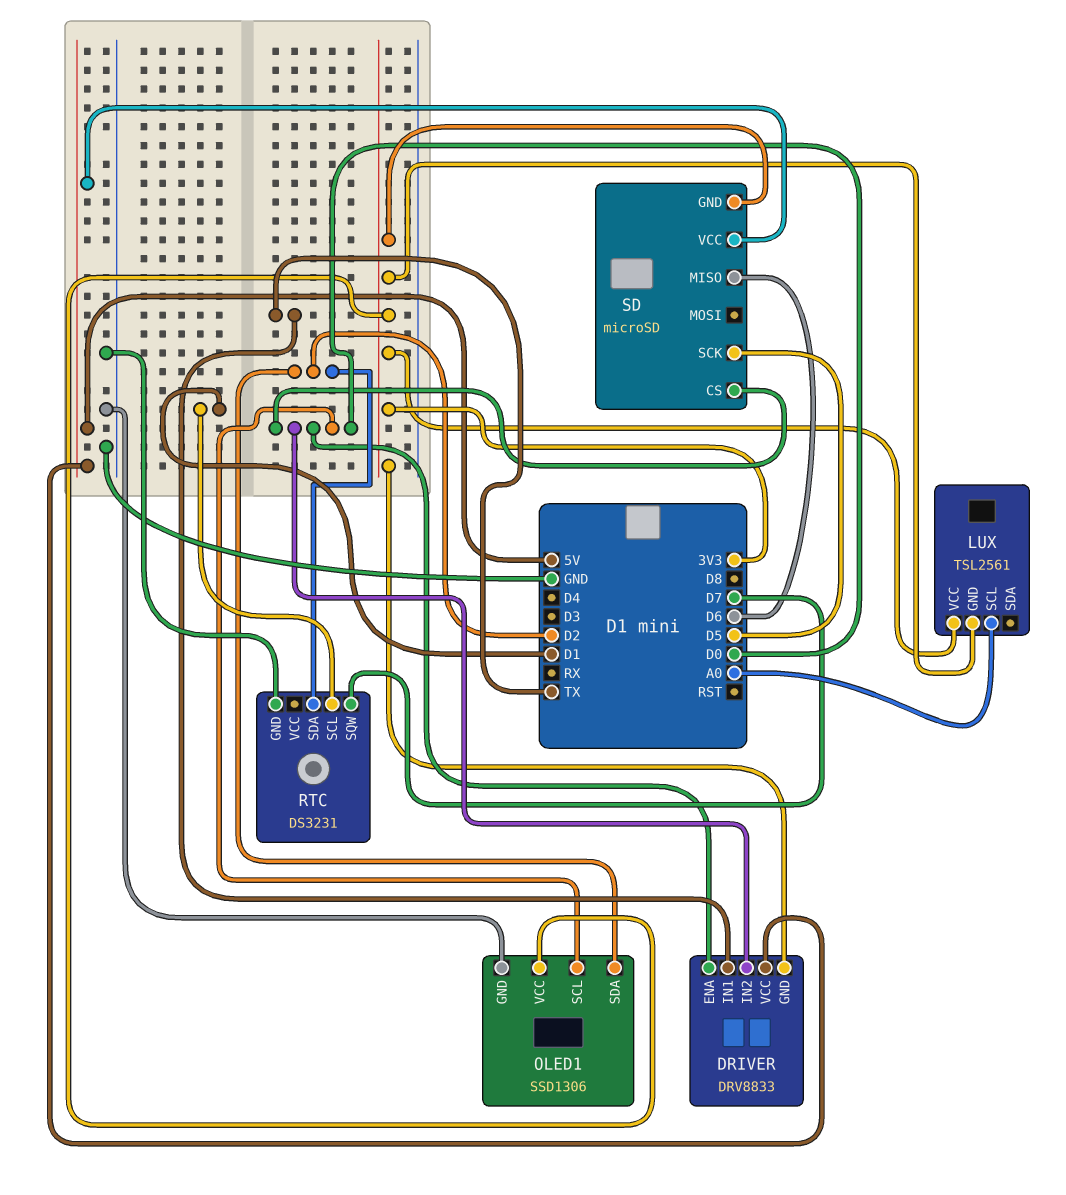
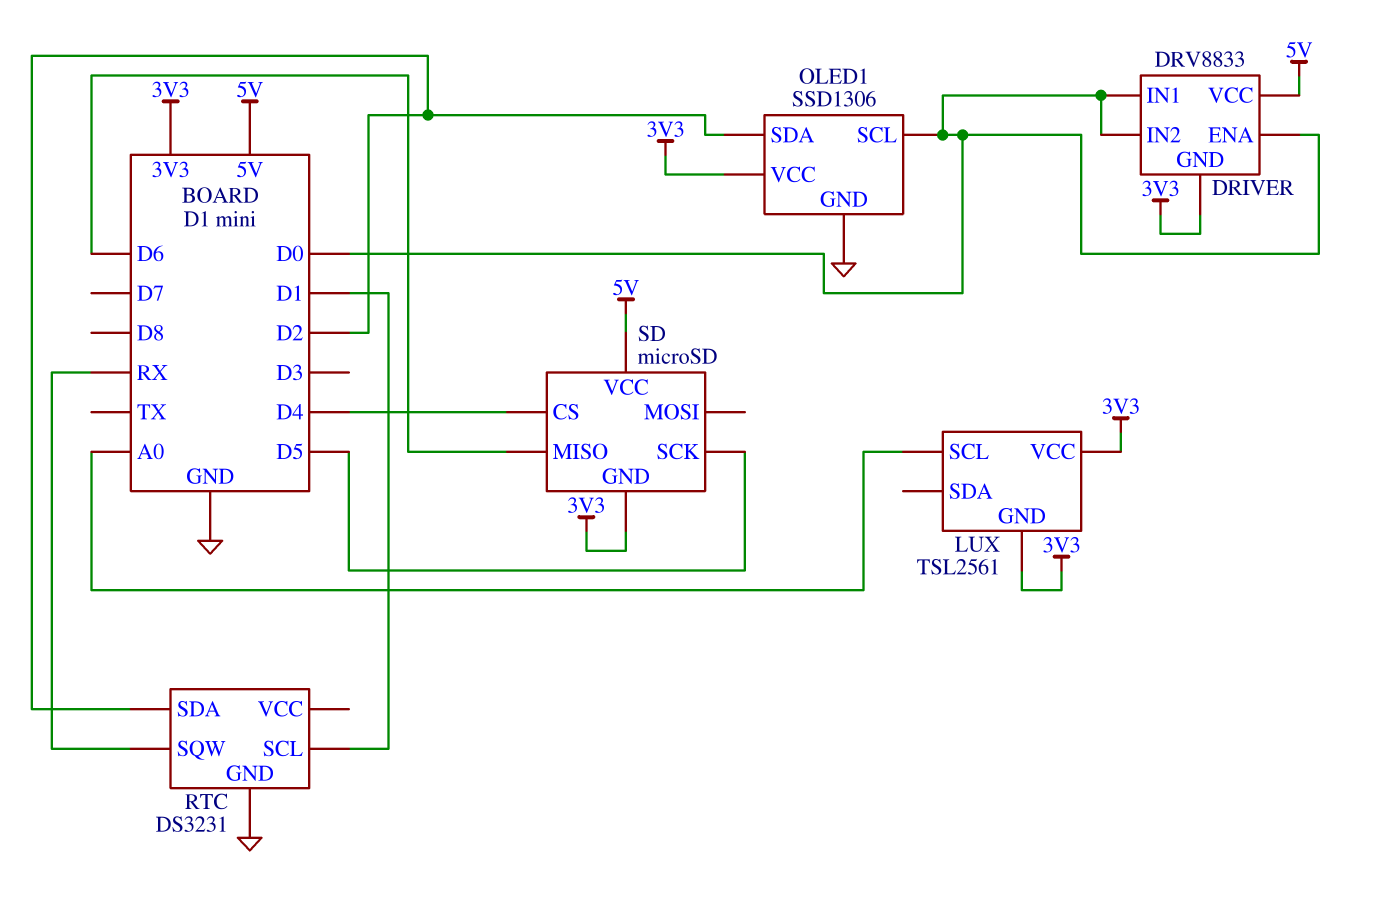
DRIVER pin IN1: TX -> D0
RTC pin SQW: D7 -> RX
SD pin CS: D0 -> D4

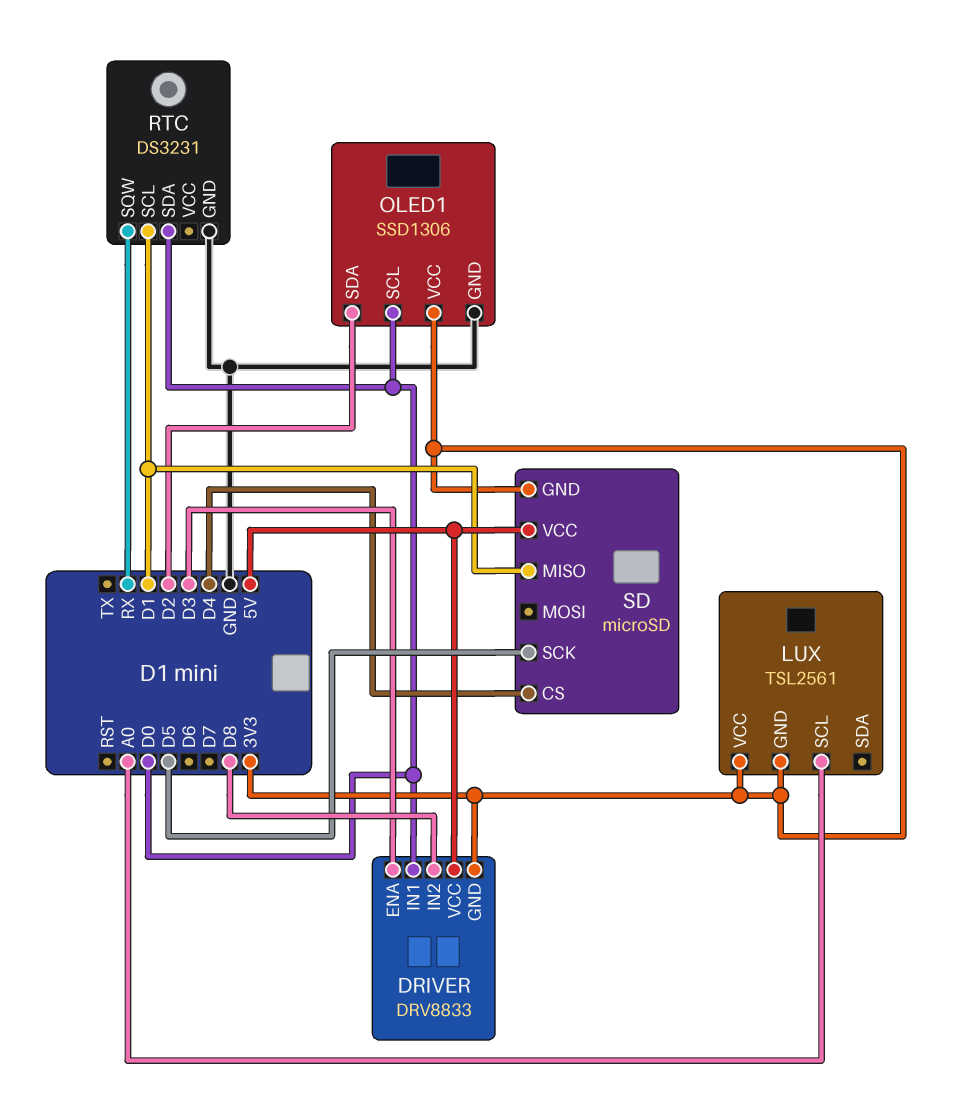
DRIVER pin ENA: D0 -> D3
DRIVER pin IN2: D0 -> D8
RTC pin SDA: D2 -> D0
SD pin MISO: D6 -> D1

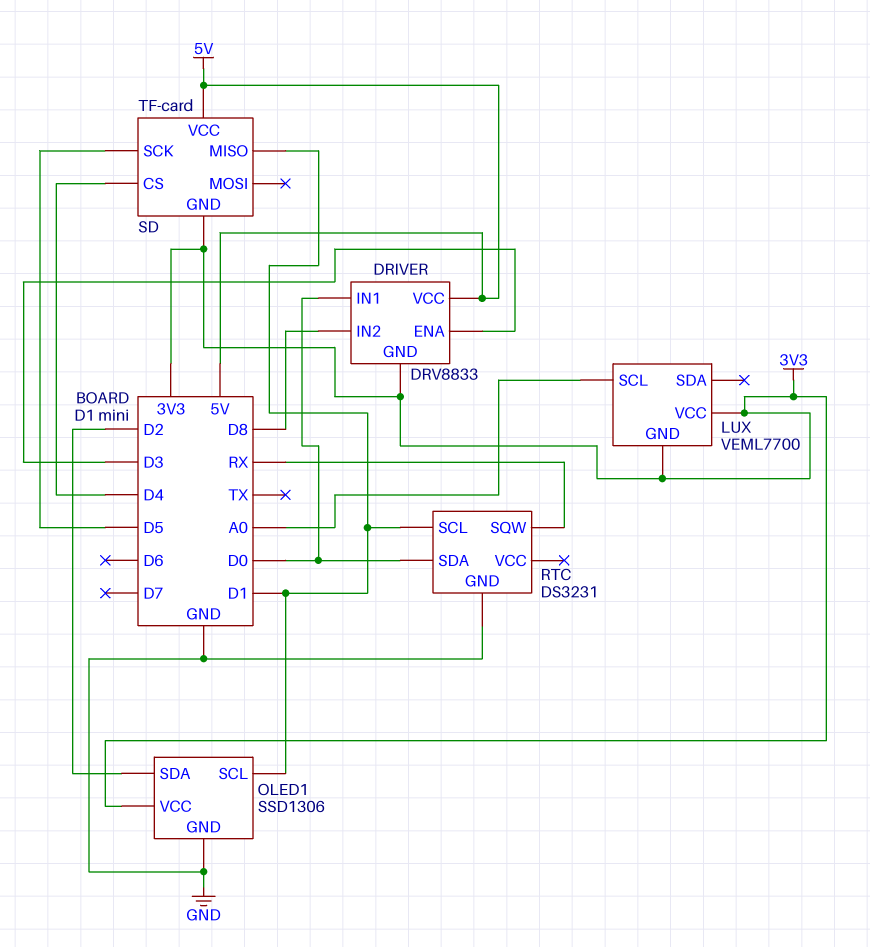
LUX: TSL2561 -> VEML7700
OLED1 pin SCL: D0 -> D1
SD: microSD -> TF-card

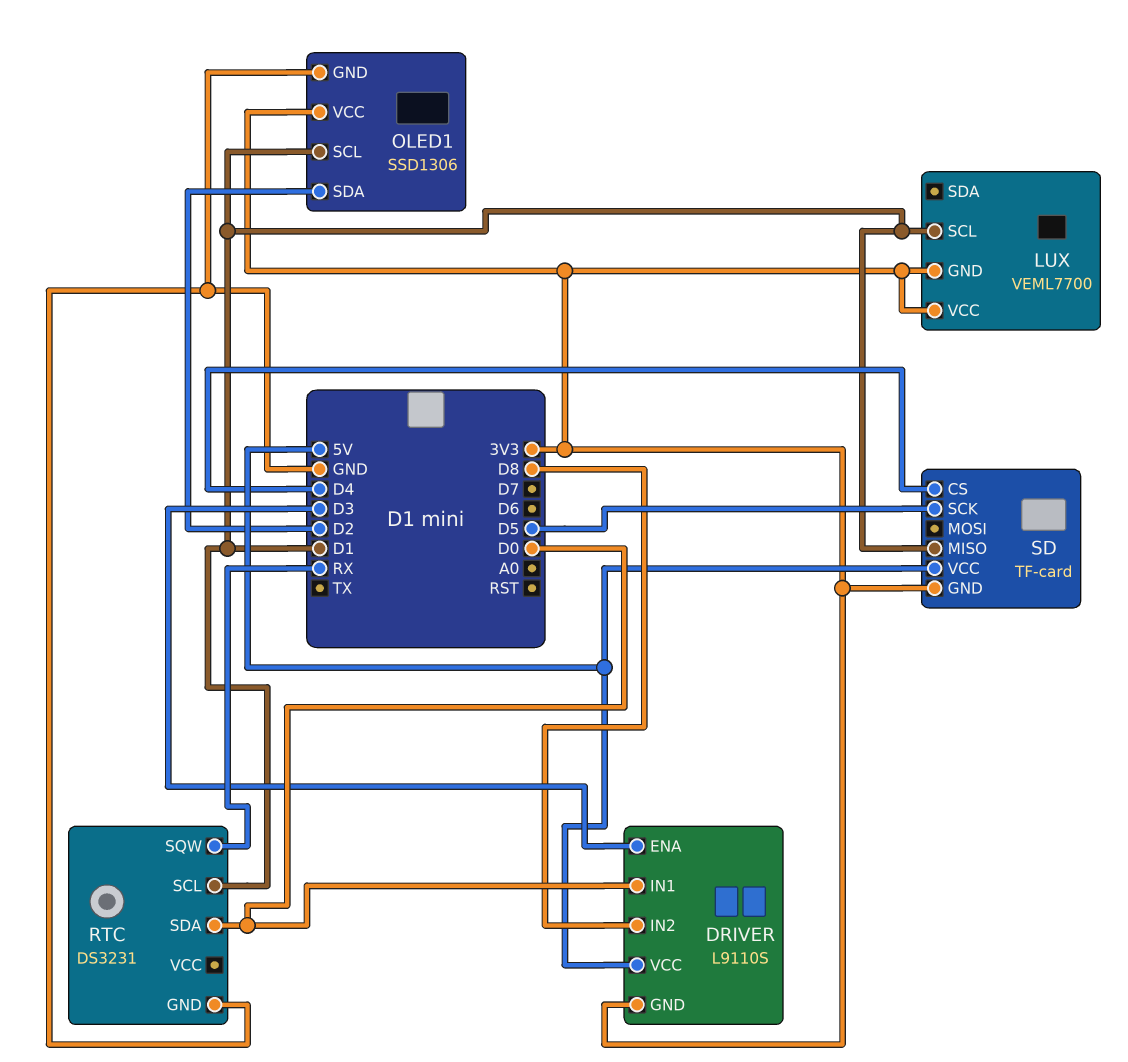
DRIVER: DRV8833 -> L9110S
LUX pin SCL: A0 -> D1

